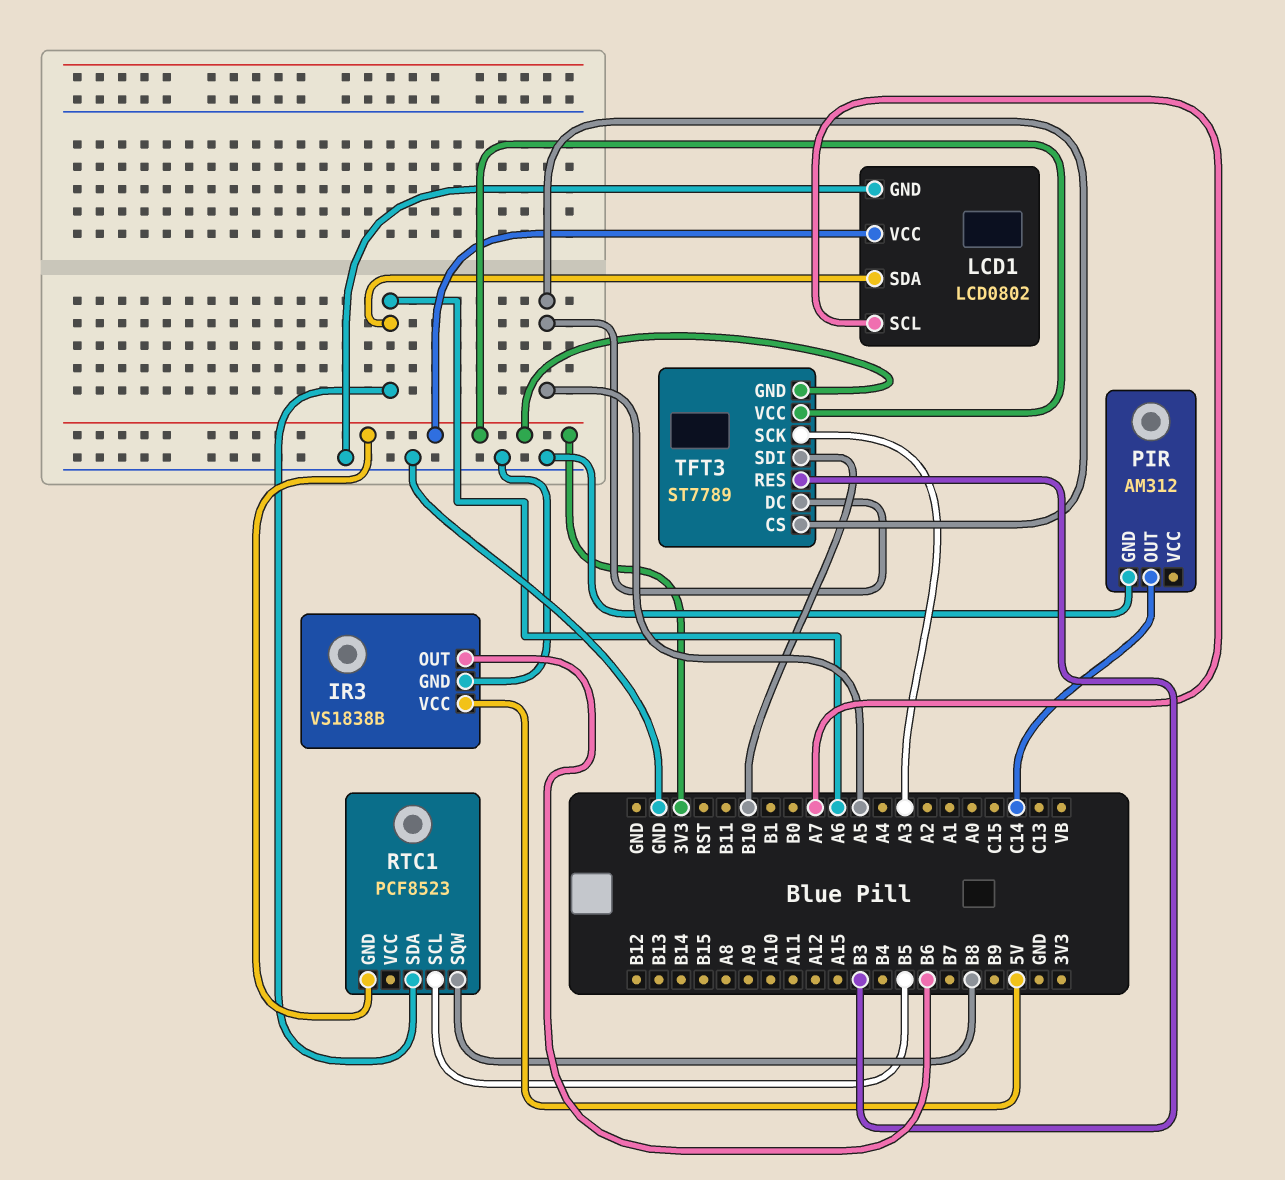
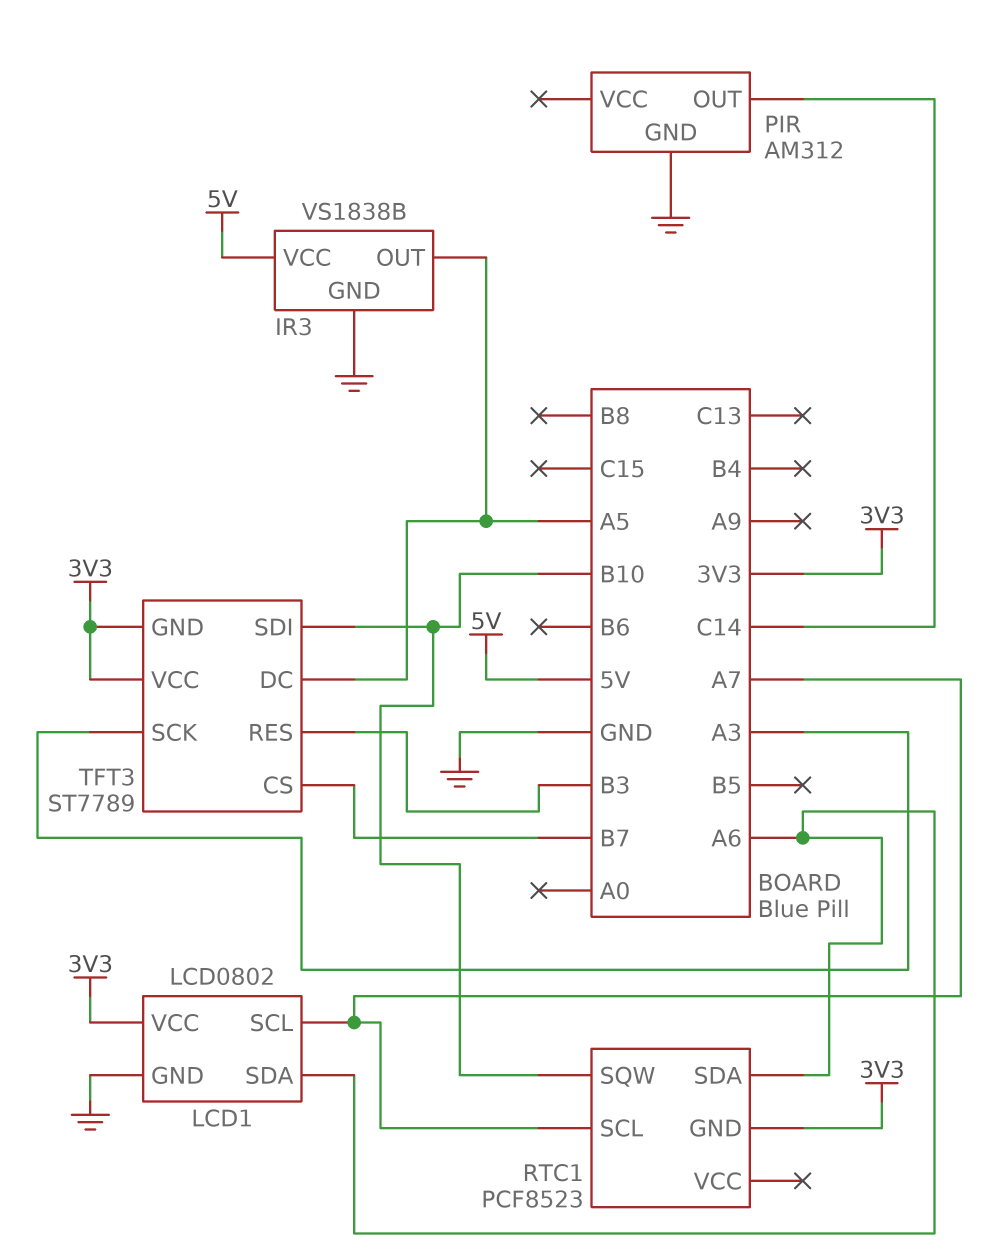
IR3 pin OUT: B6 -> A5
RTC1 pin SCL: B5 -> A7
RTC1 pin SQW: B8 -> B10
TFT3 pin CS: A5 -> B7

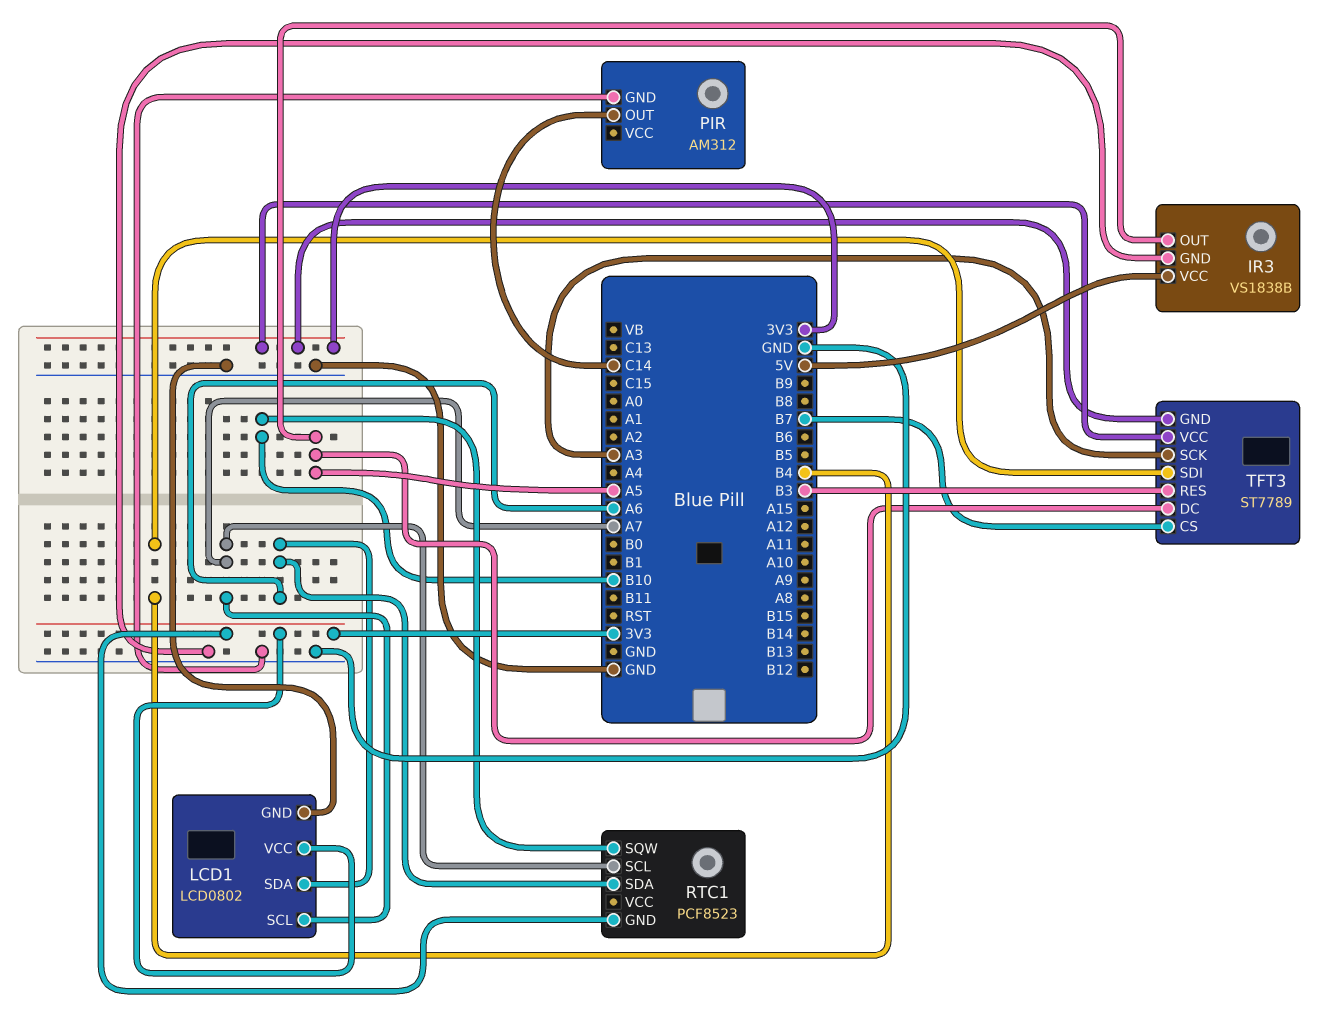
TFT3 pin SDI: B10 -> B4

